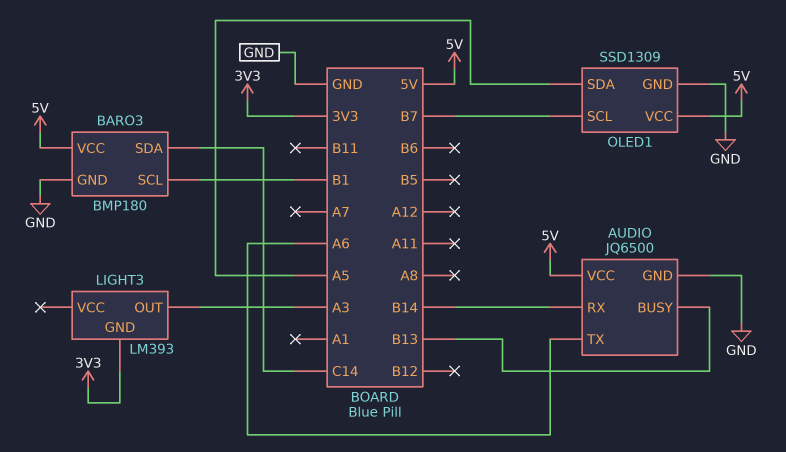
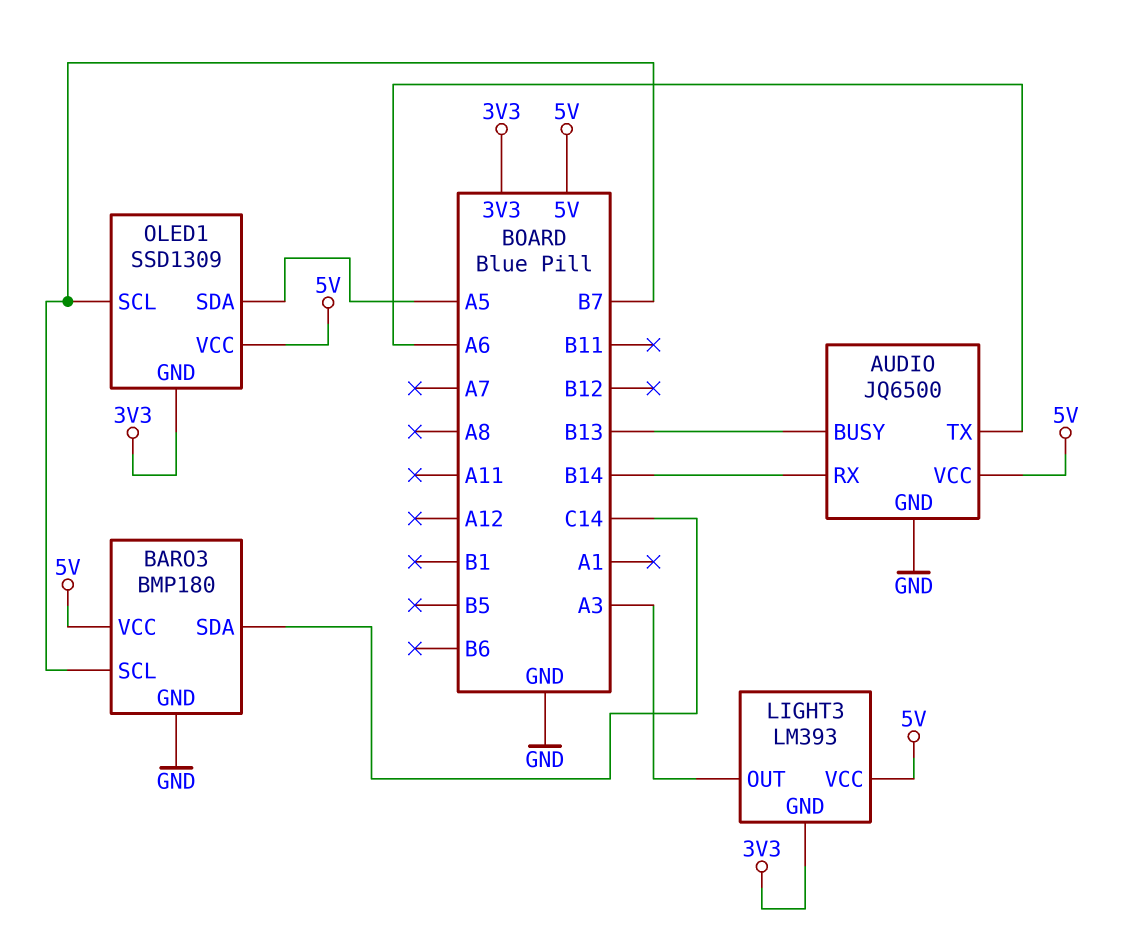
BARO3 pin SCL: B1 -> B7
LIGHT3 pin VCC: none -> 5V
OLED1 pin GND: GND -> 3V3

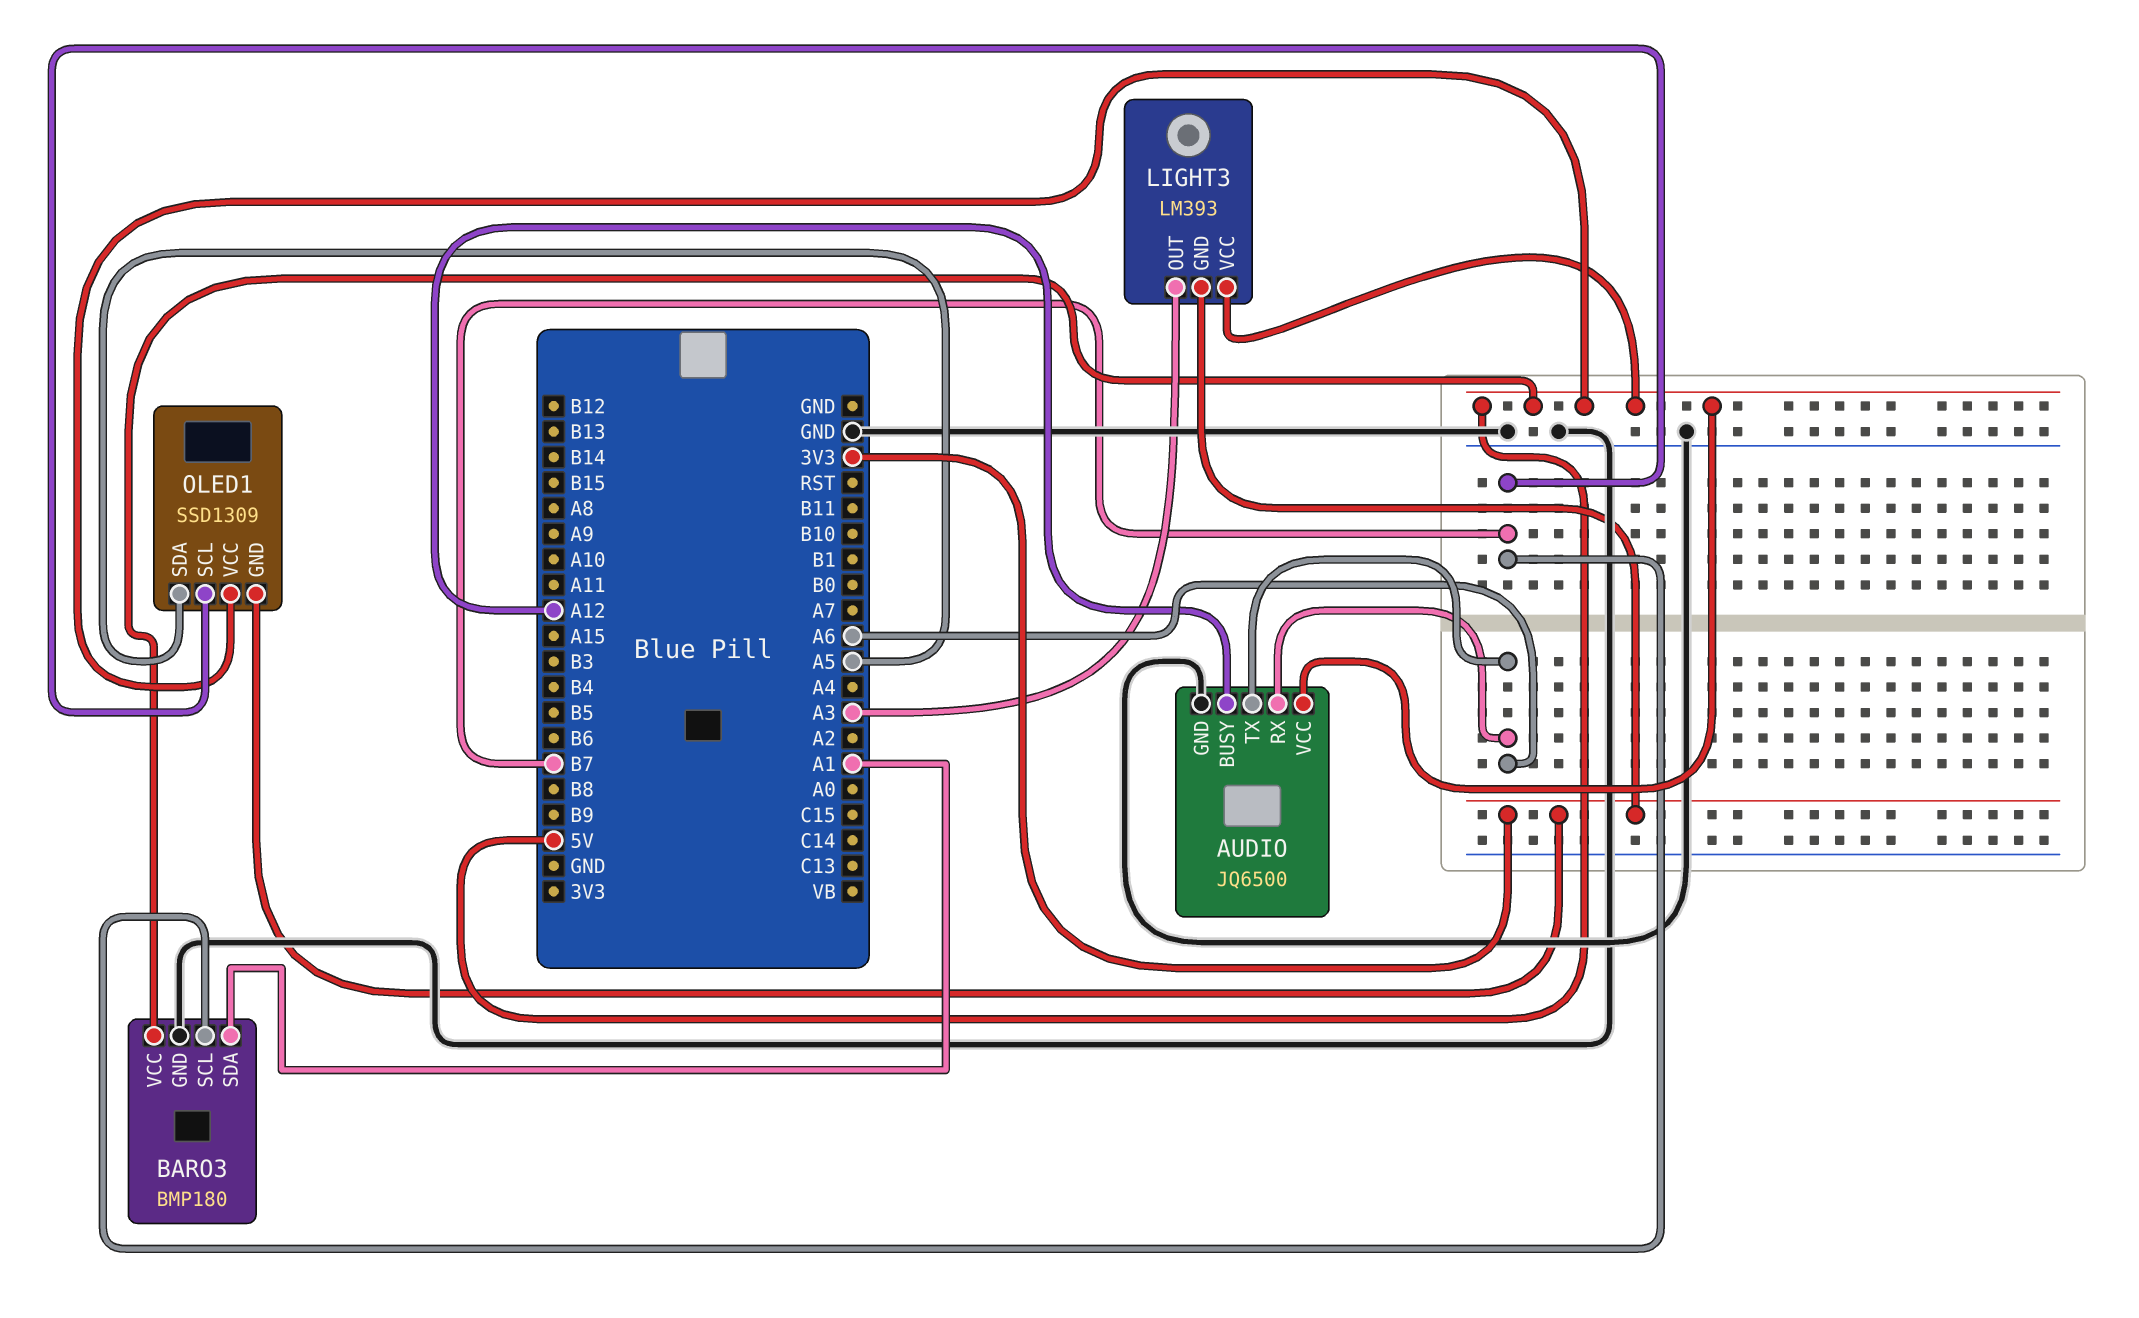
AUDIO pin BUSY: B13 -> A12
AUDIO pin RX: B14 -> A6
BARO3 pin SDA: C14 -> A1

